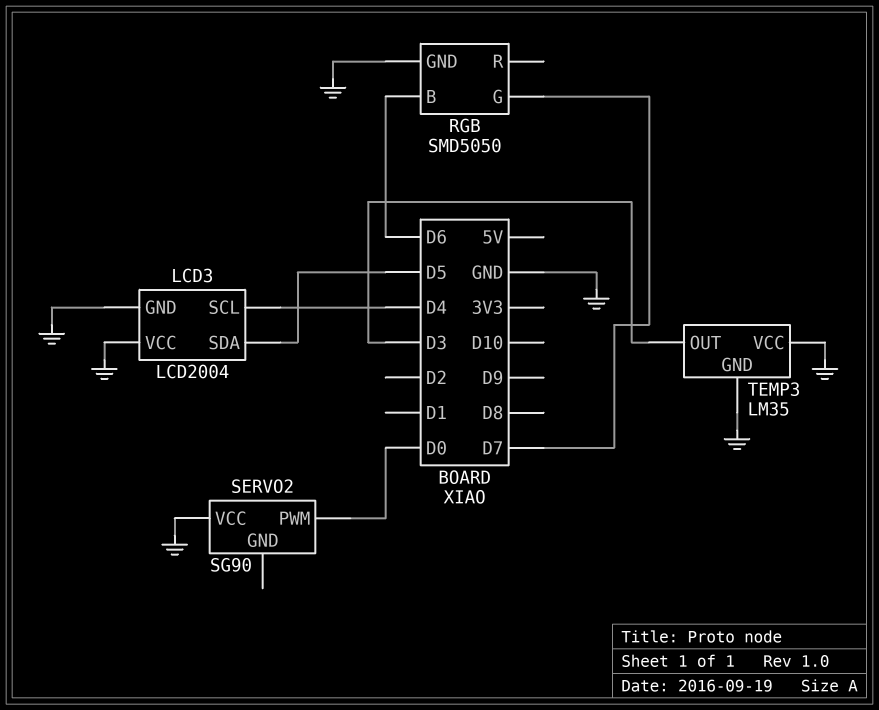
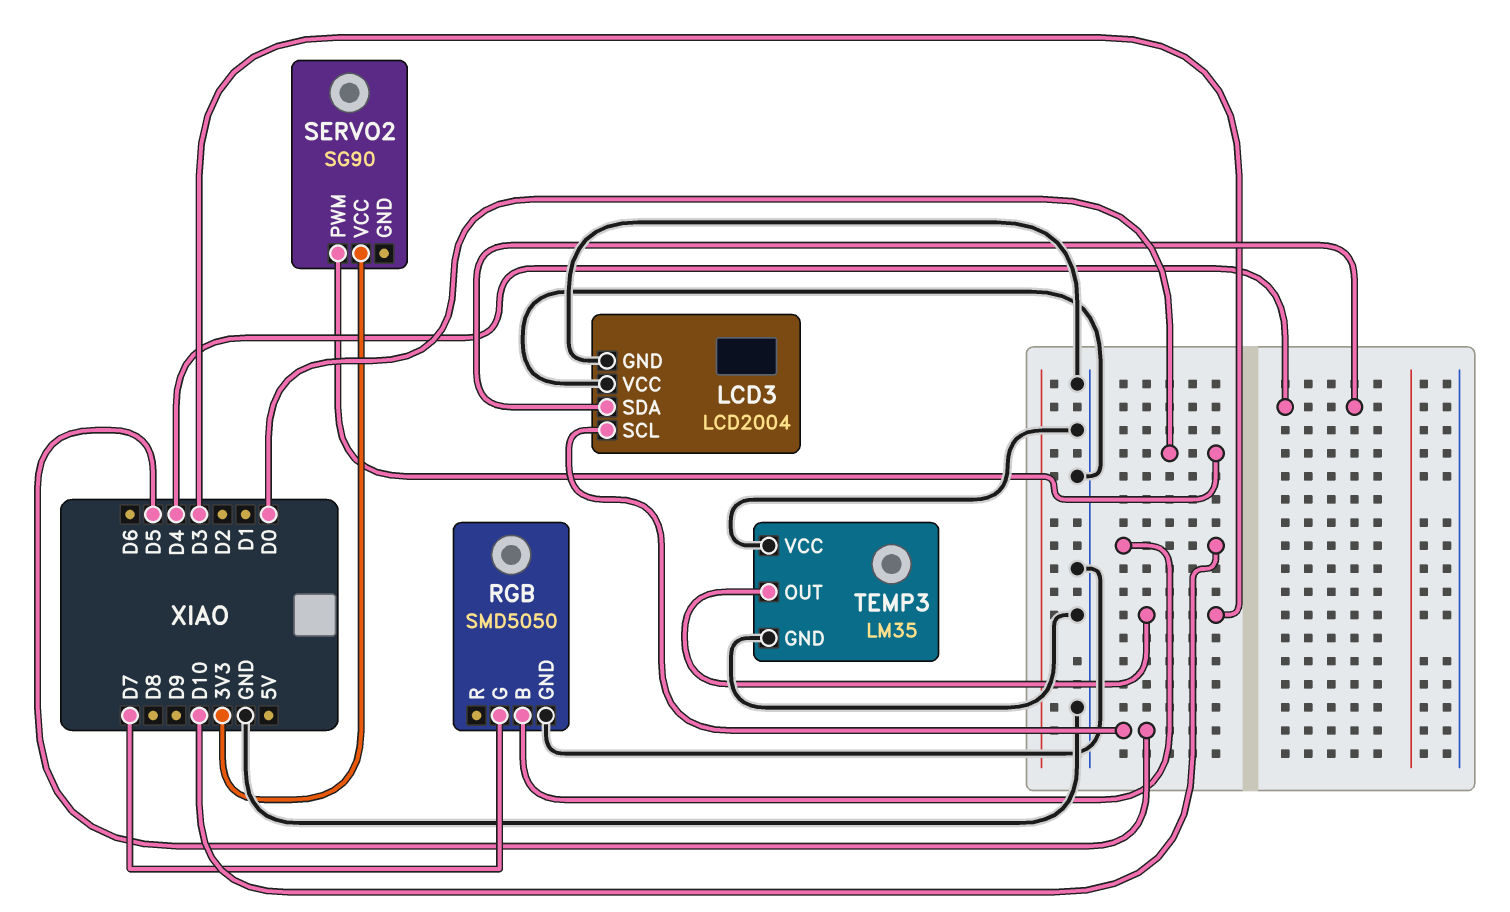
LCD3 pin SCL: D4 -> D5
LCD3 pin SDA: D5 -> D4
RGB pin B: D6 -> D10
SERVO2 pin VCC: GND -> 3V3

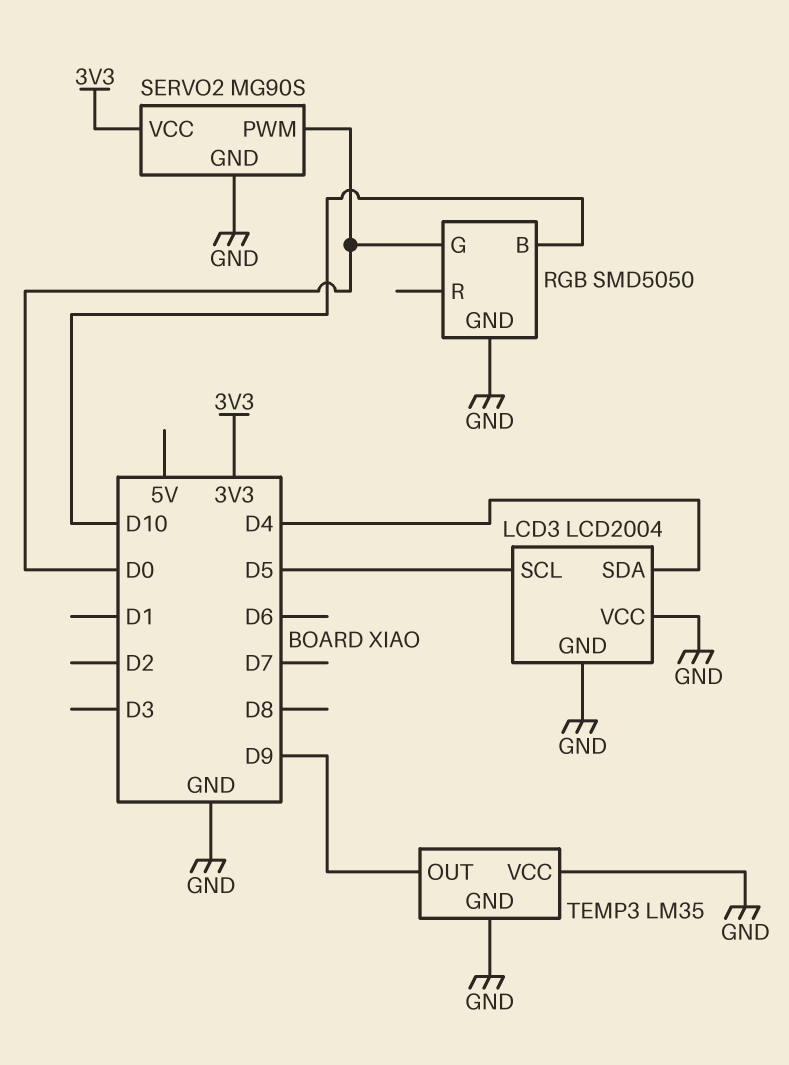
RGB pin G: D7 -> D0
SERVO2: SG90 -> MG90S
SERVO2 pin GND: none -> GND
TEMP3 pin OUT: D3 -> D9

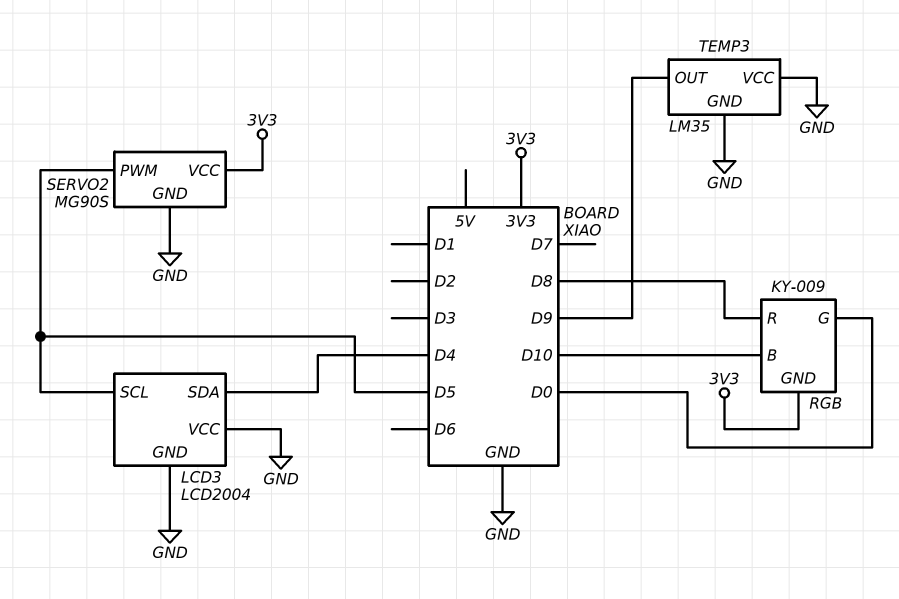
RGB: SMD5050 -> KY-009
RGB pin GND: GND -> 3V3
RGB pin R: none -> D8
SERVO2 pin PWM: D0 -> D5

